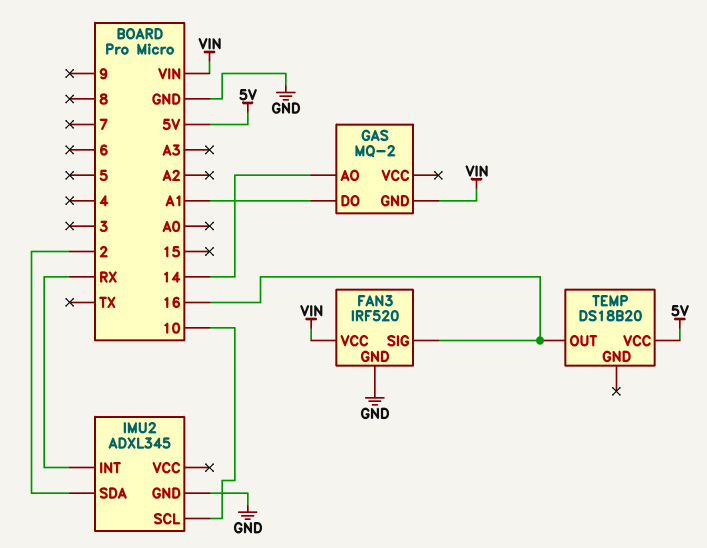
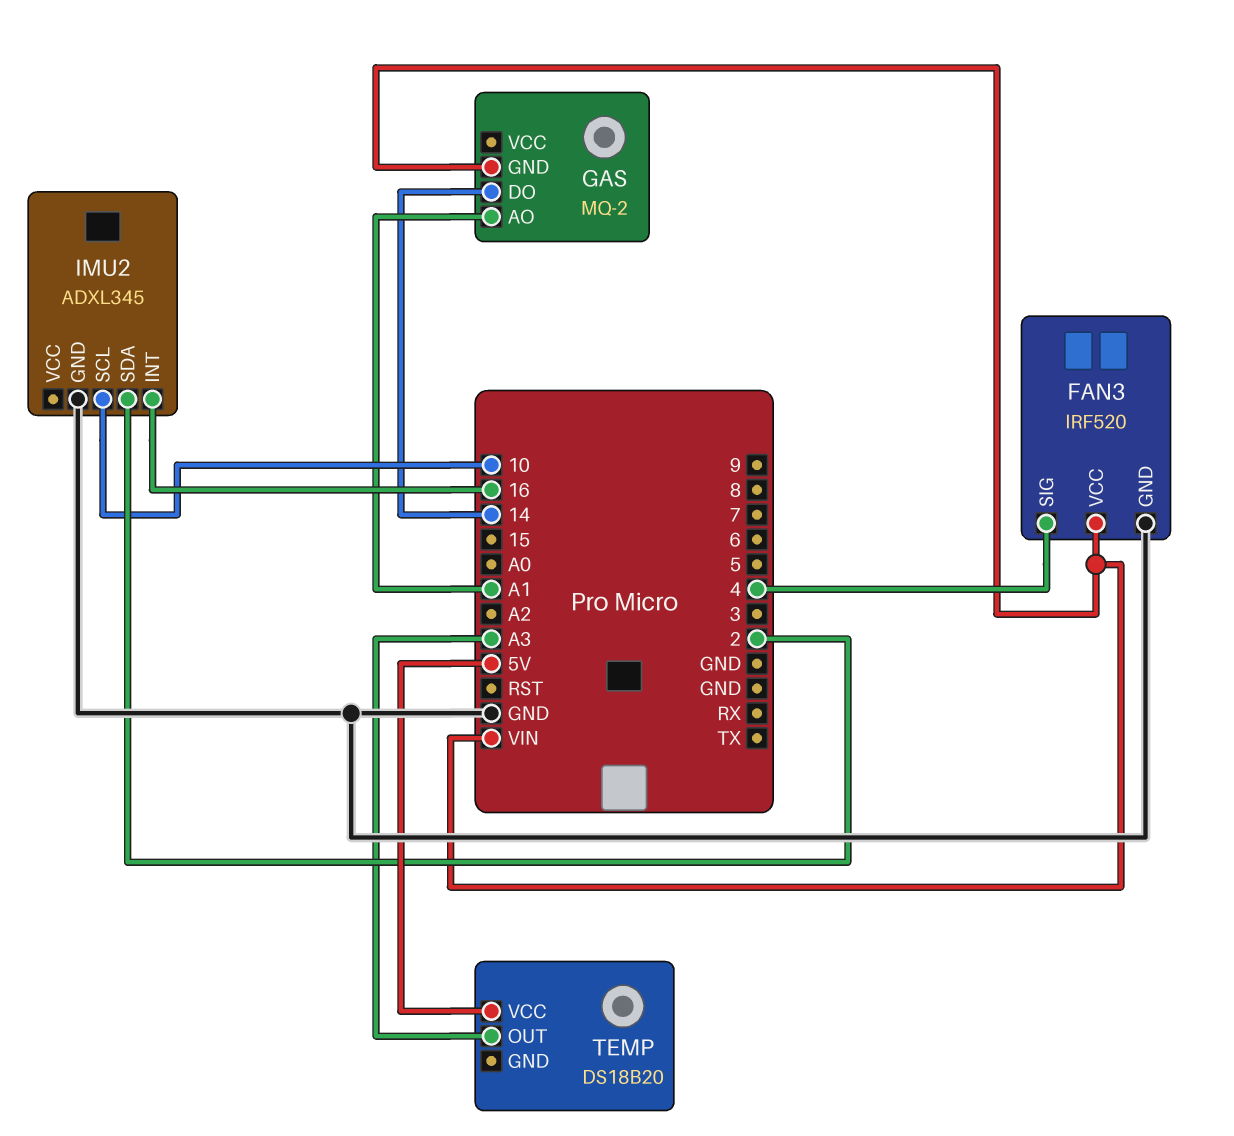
FAN3 pin SIG: 16 -> 4
GAS pin AO: 14 -> A1
GAS pin DO: A1 -> 14
IMU2 pin INT: RX -> 16
TEMP pin OUT: 16 -> A3

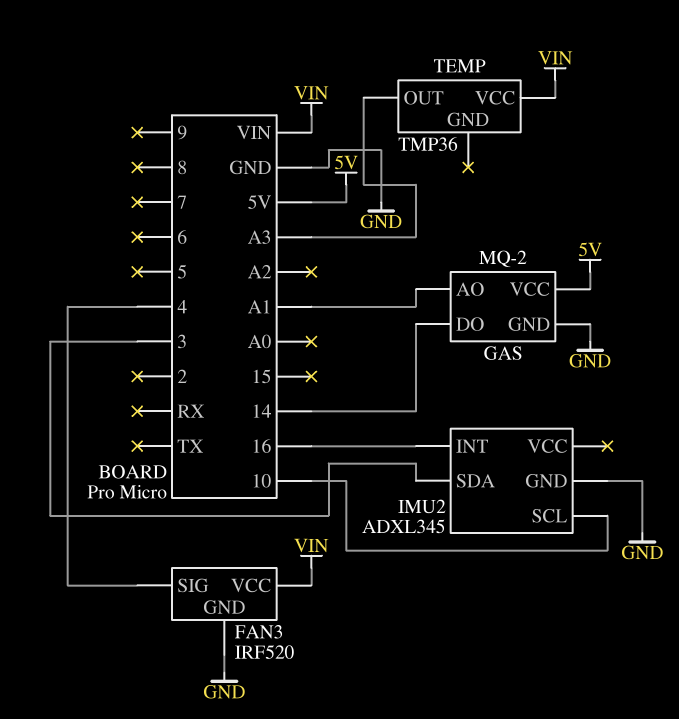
GAS pin GND: VIN -> GND
GAS pin VCC: none -> 5V
IMU2 pin SDA: 2 -> 3
TEMP: DS18B20 -> TMP36
TEMP pin VCC: 5V -> VIN

